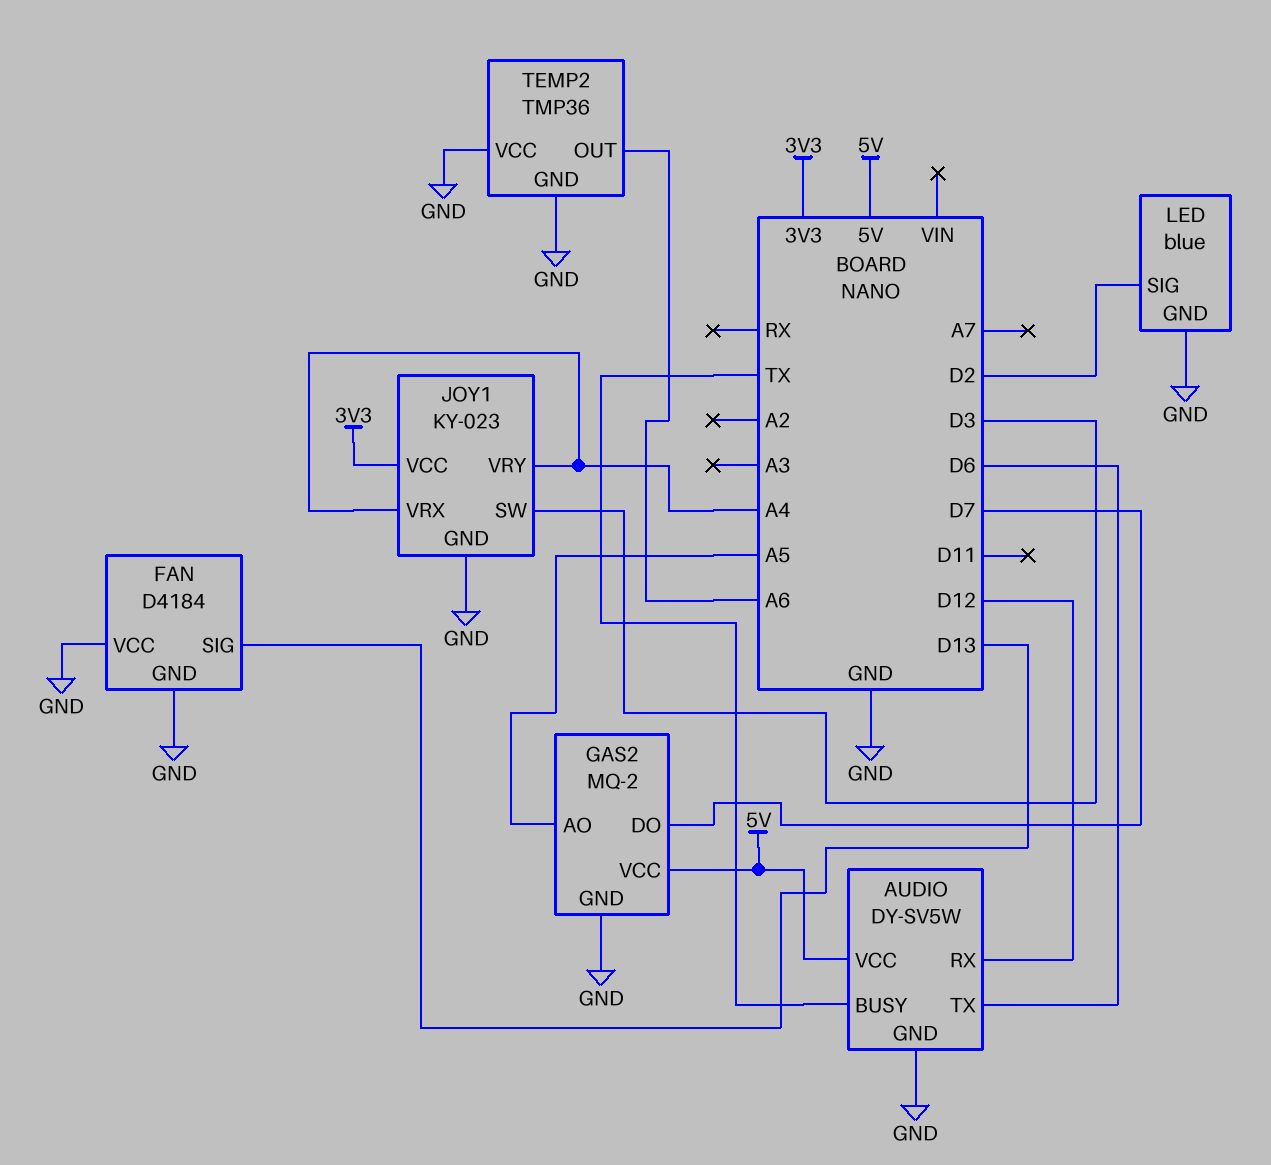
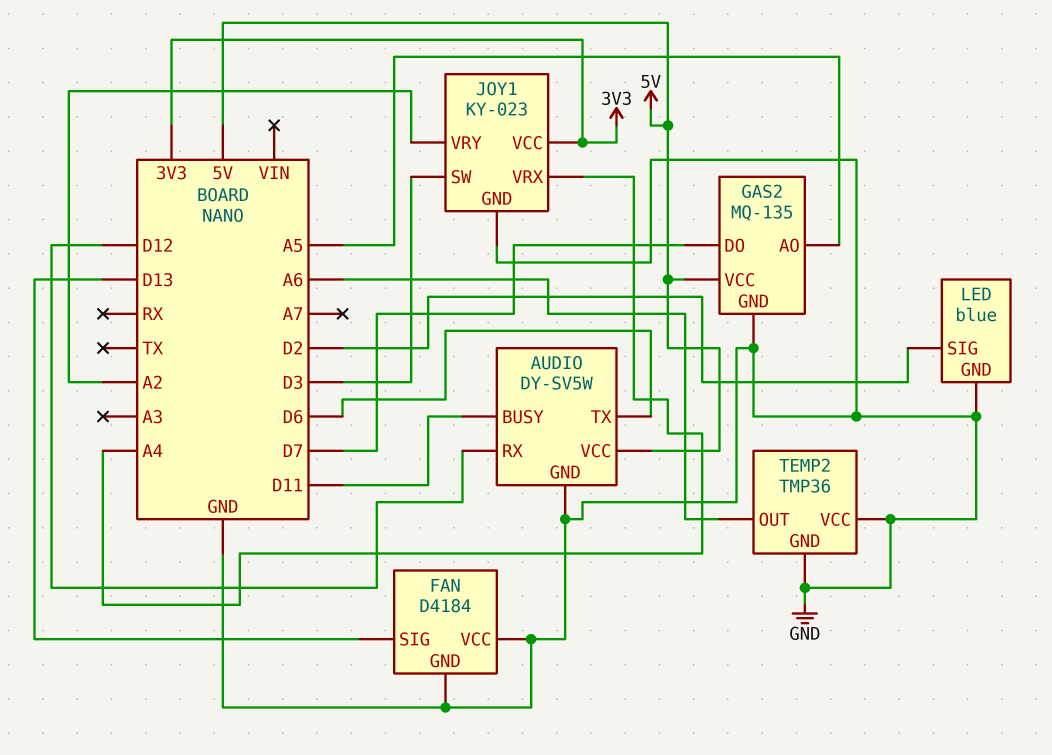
AUDIO pin BUSY: TX -> D11
GAS2: MQ-2 -> MQ-135
JOY1 pin VRY: A4 -> A2

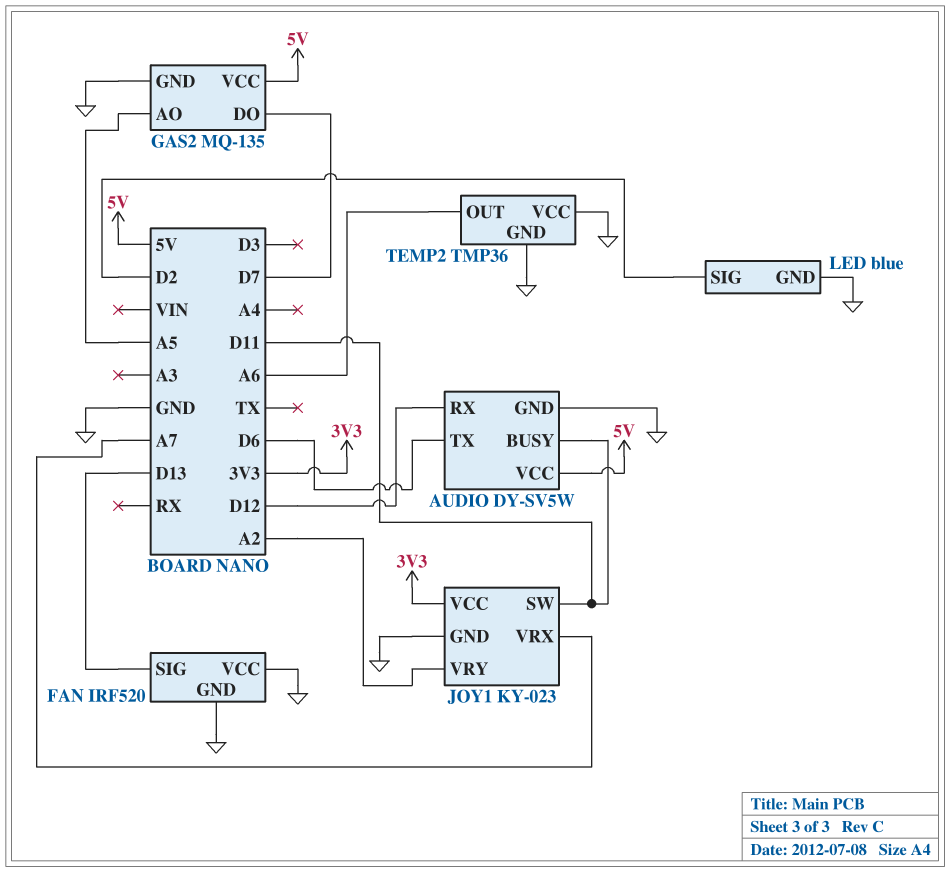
FAN: D4184 -> IRF520
JOY1 pin SW: D3 -> D11
JOY1 pin VRX: A4 -> A7

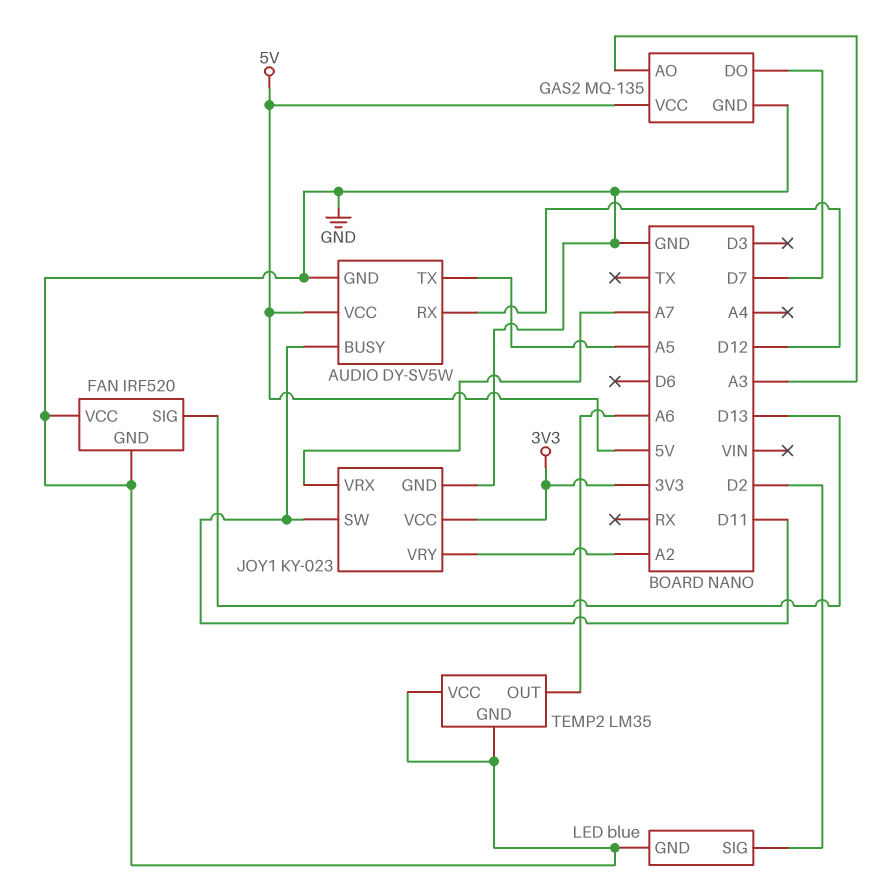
AUDIO pin TX: D6 -> A5
GAS2 pin AO: A5 -> A3
TEMP2: TMP36 -> LM35

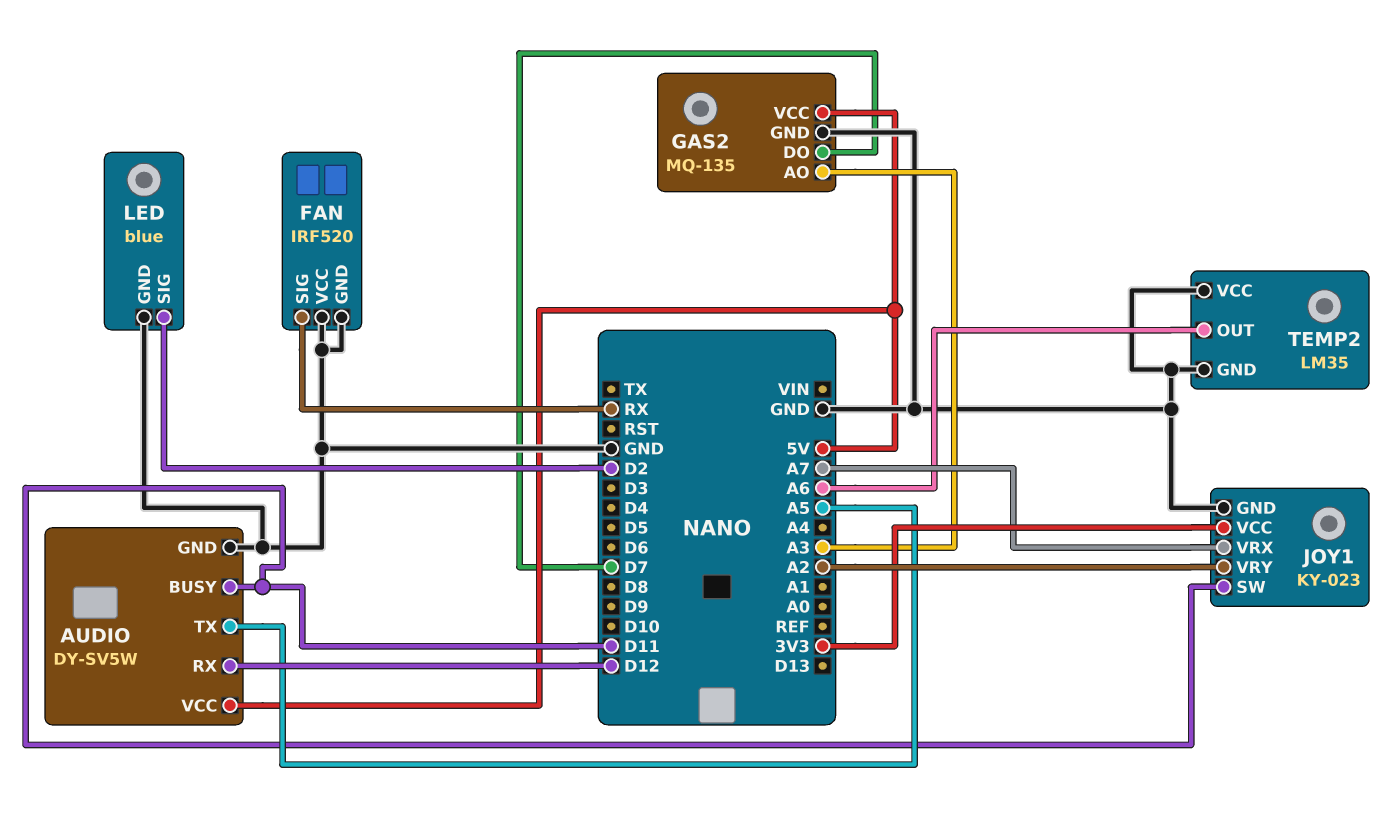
FAN pin SIG: D13 -> RX

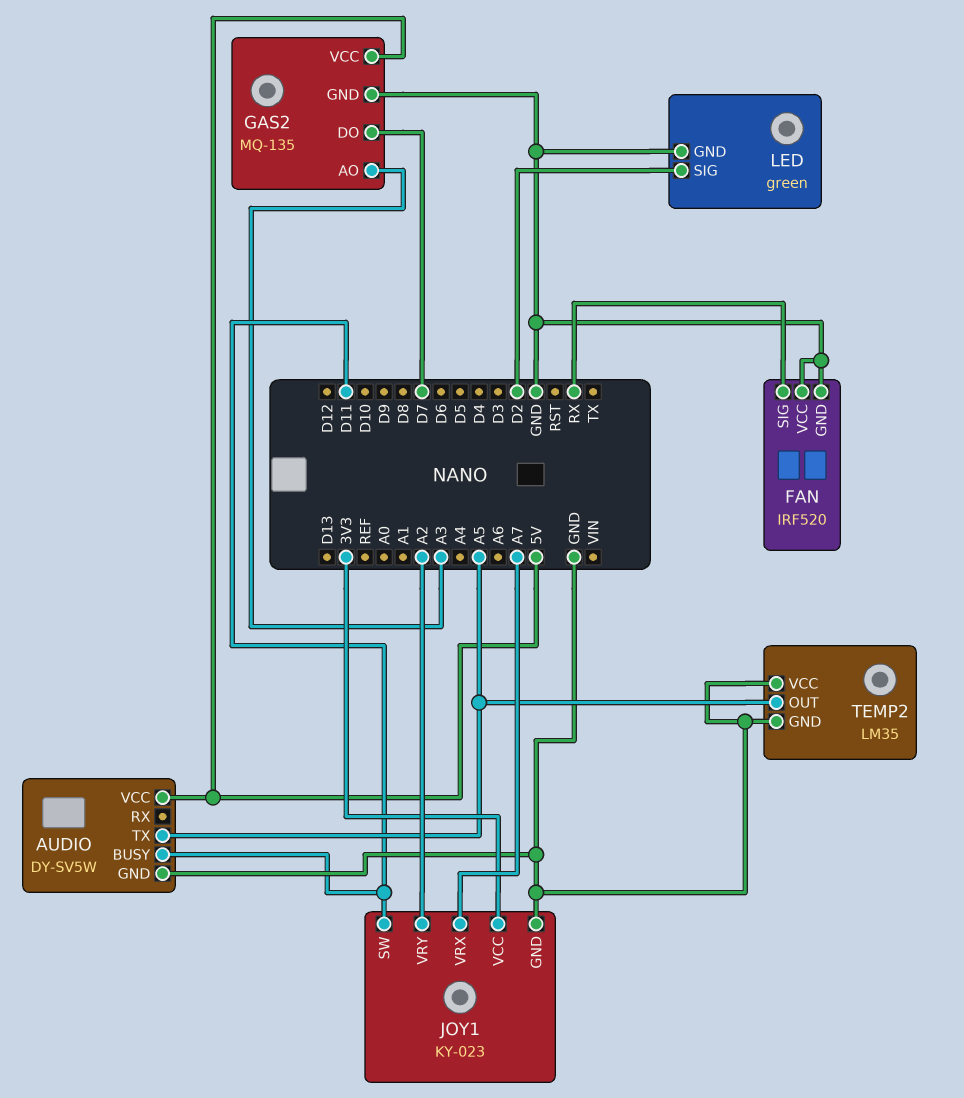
AUDIO pin RX: D12 -> none
LED: blue -> green
TEMP2 pin OUT: A6 -> A5

